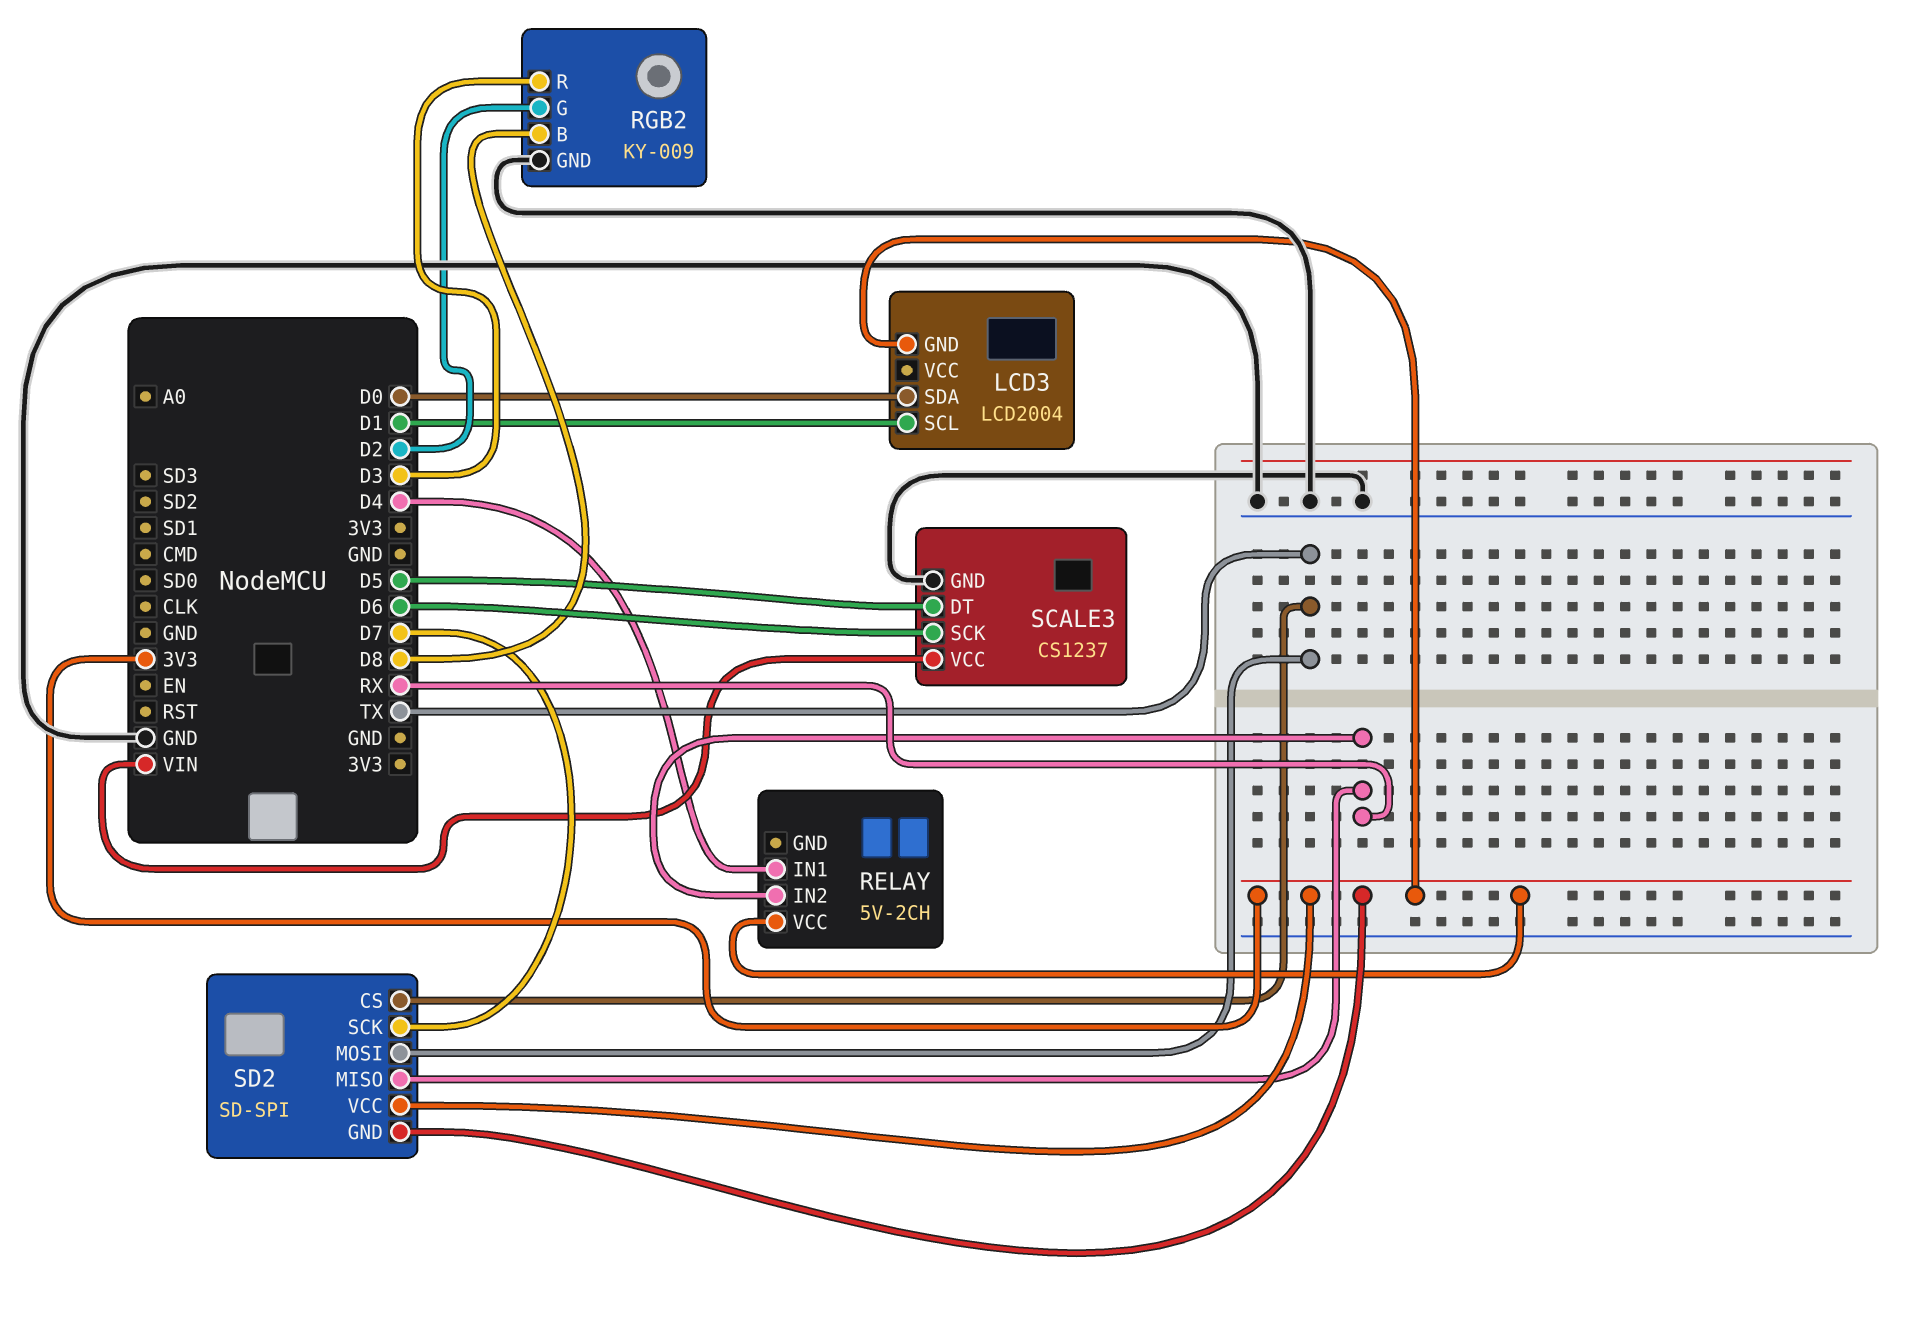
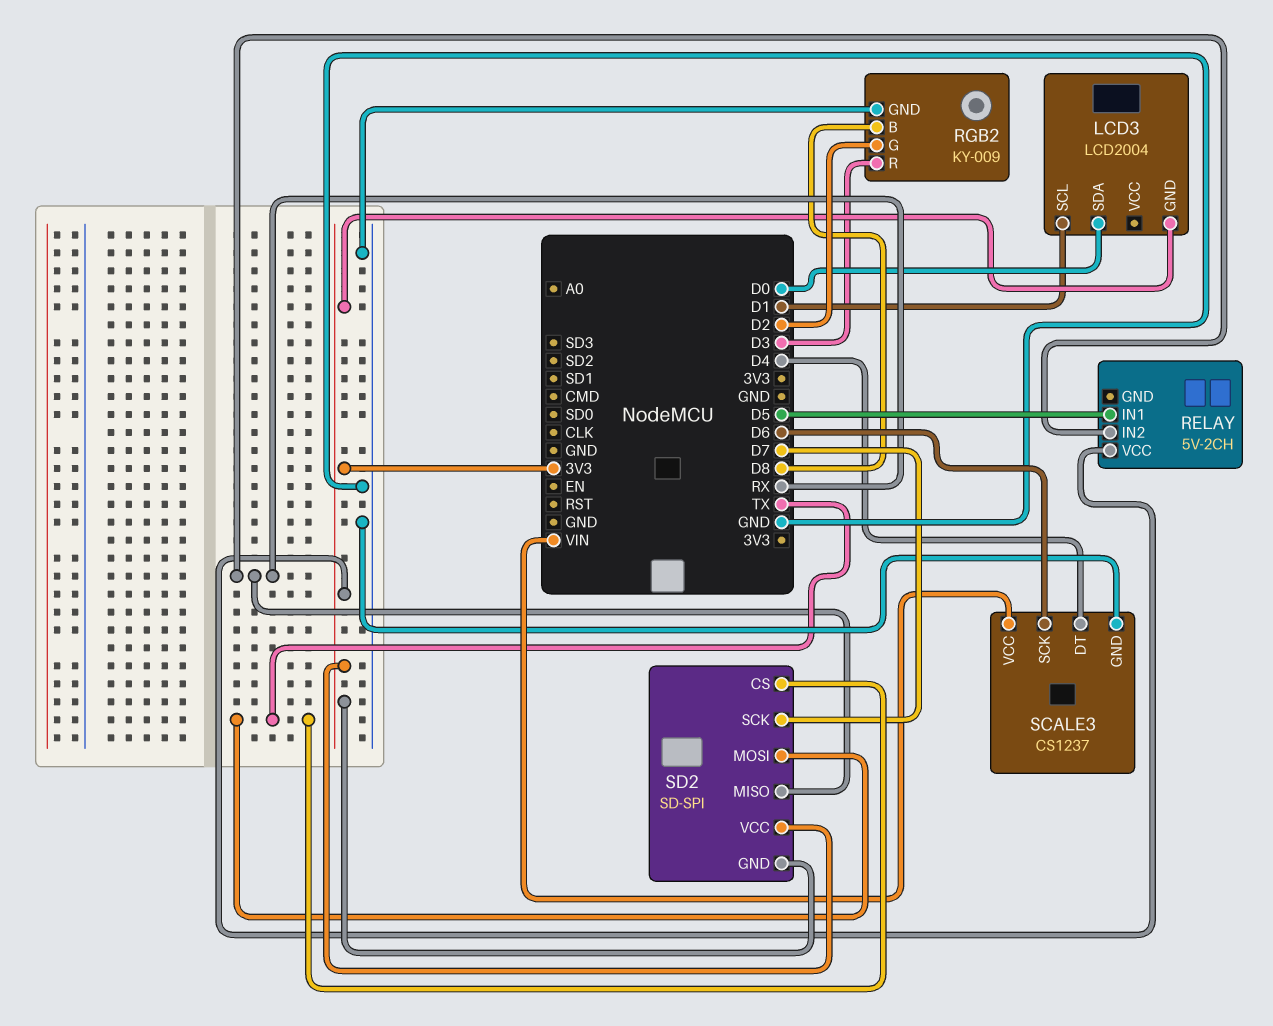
RELAY pin IN1: D4 -> D5
SCALE3 pin DT: D5 -> D4

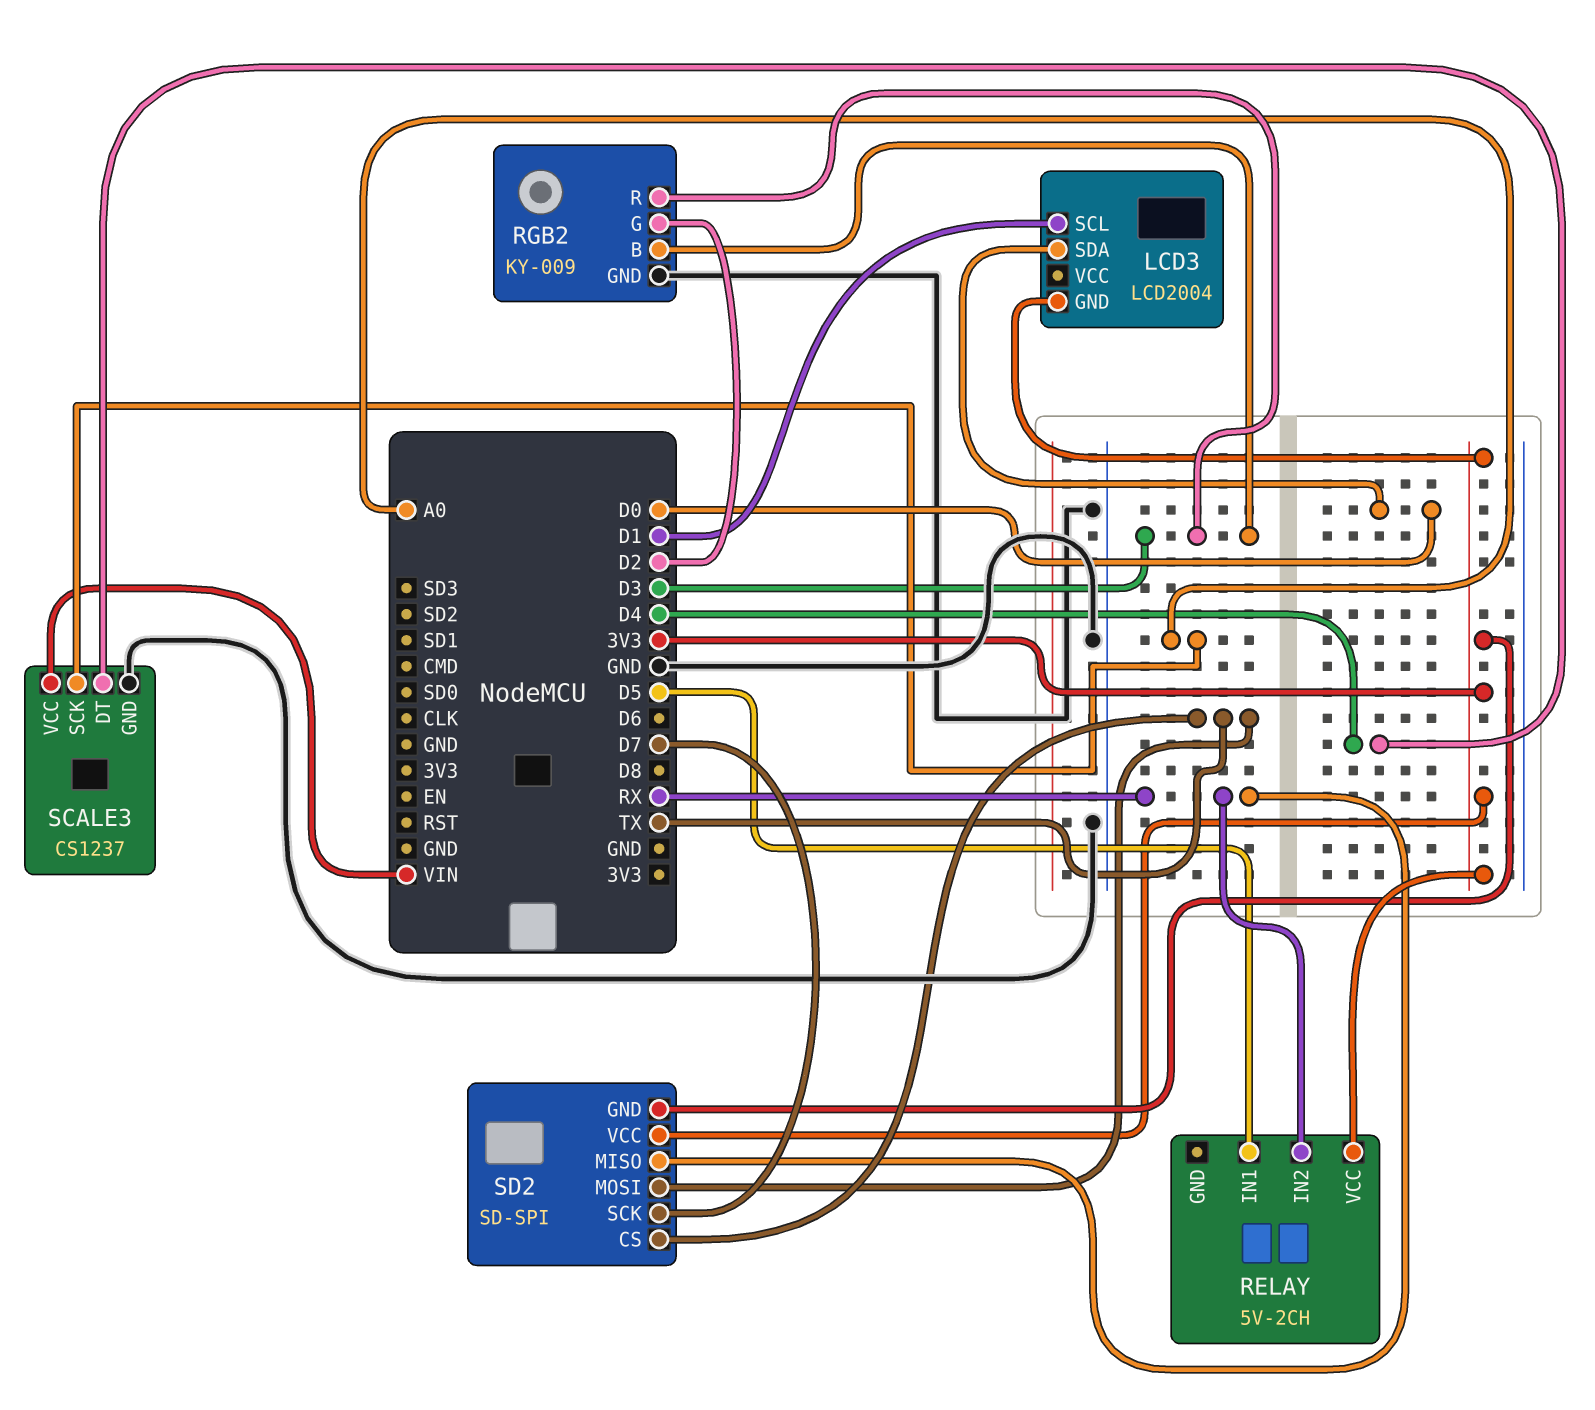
RGB2 pin B: D8 -> D3
SCALE3 pin SCK: D6 -> A0

